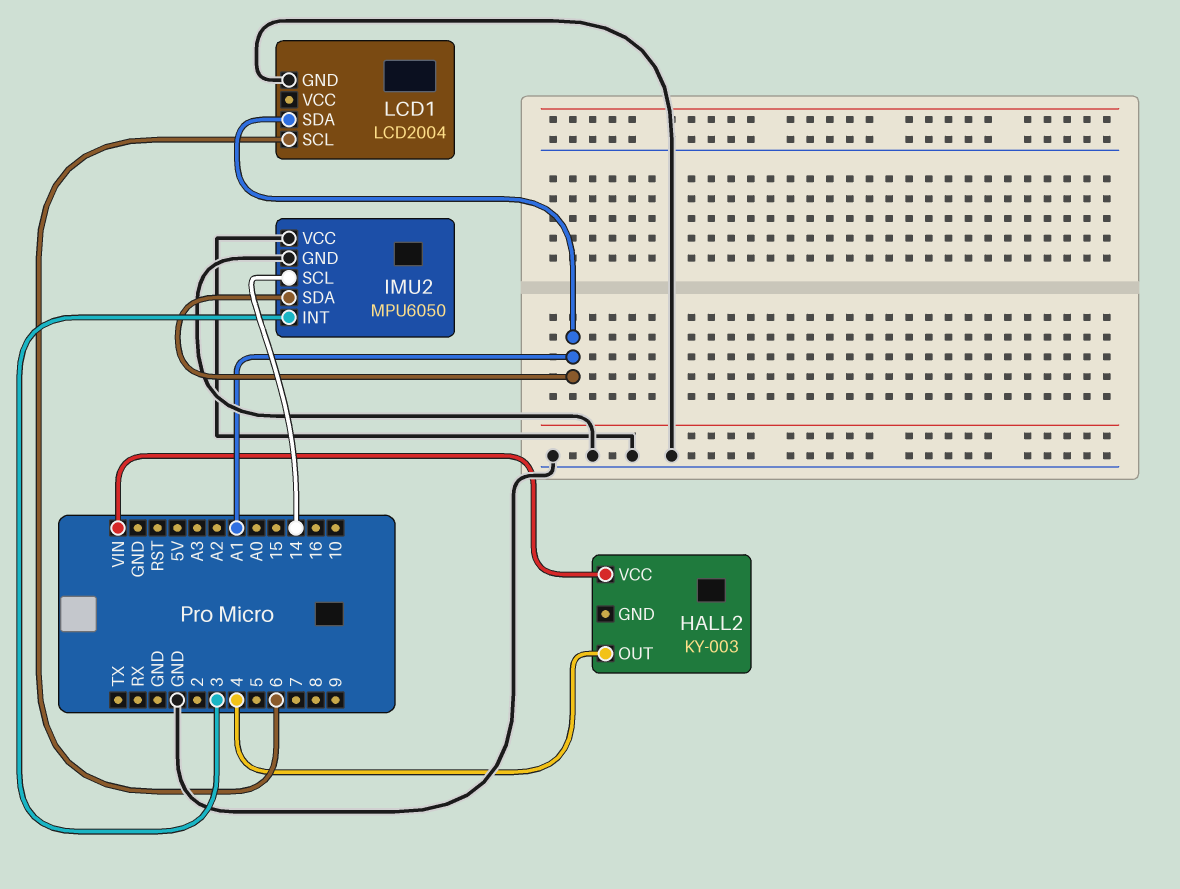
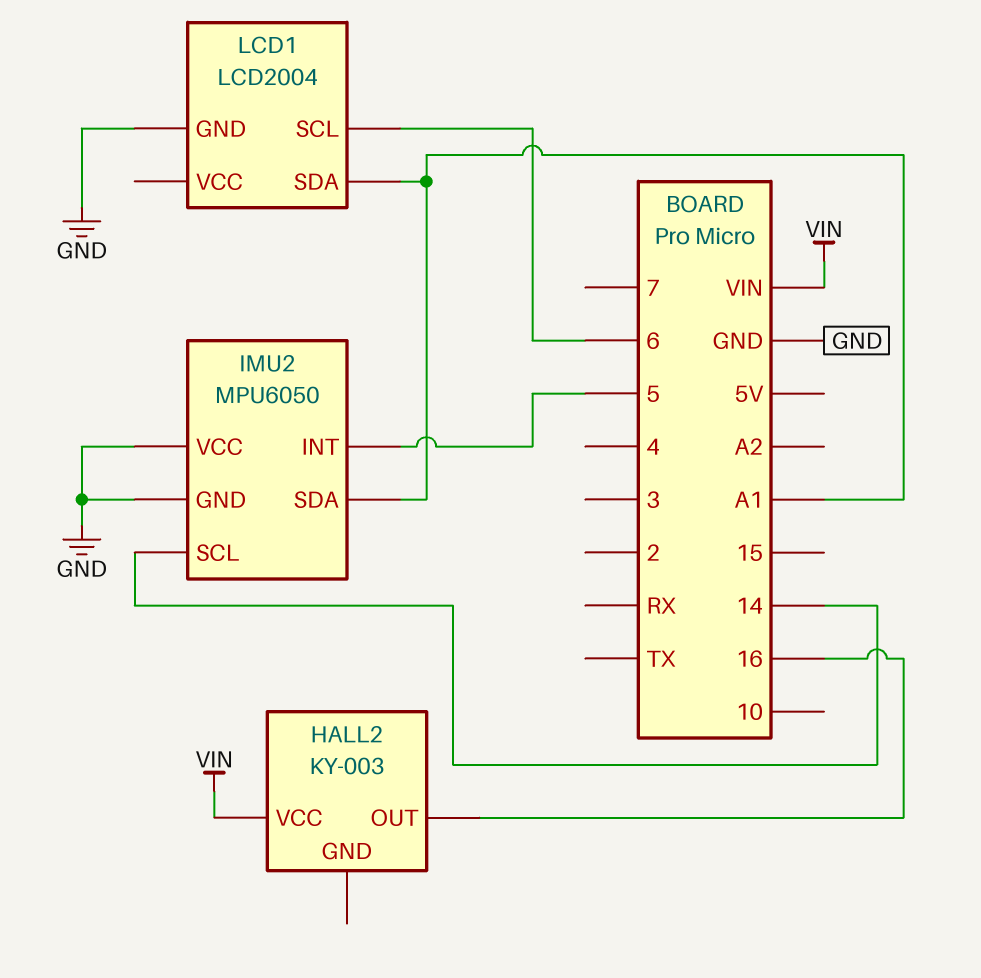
HALL2 pin OUT: 4 -> 16
IMU2 pin INT: 3 -> 5

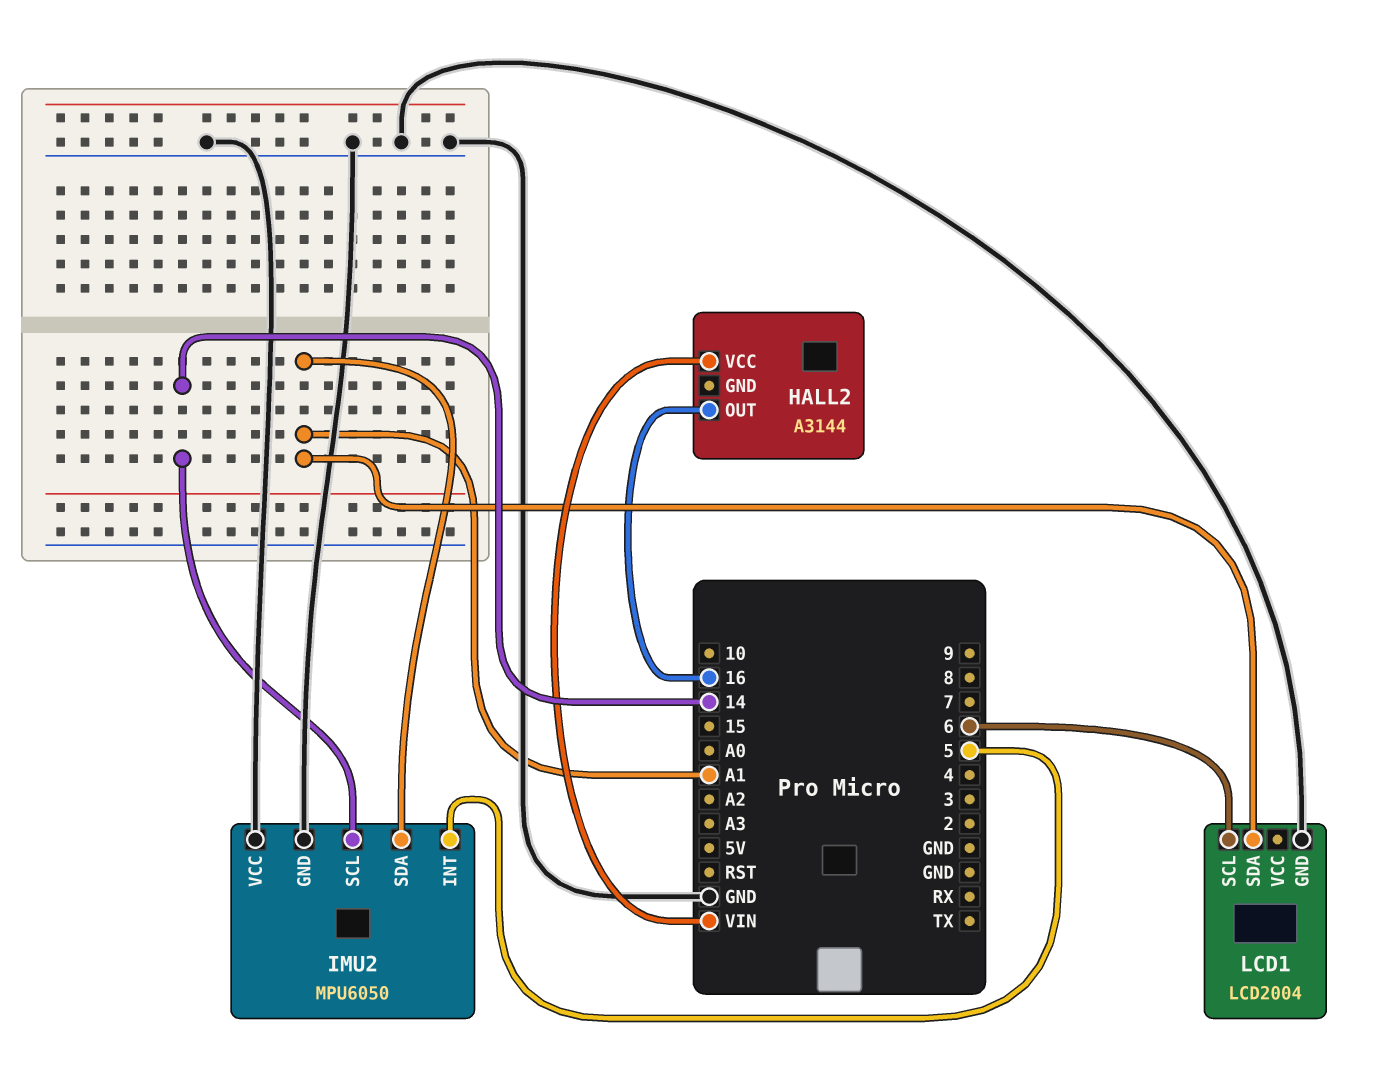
HALL2: KY-003 -> A3144

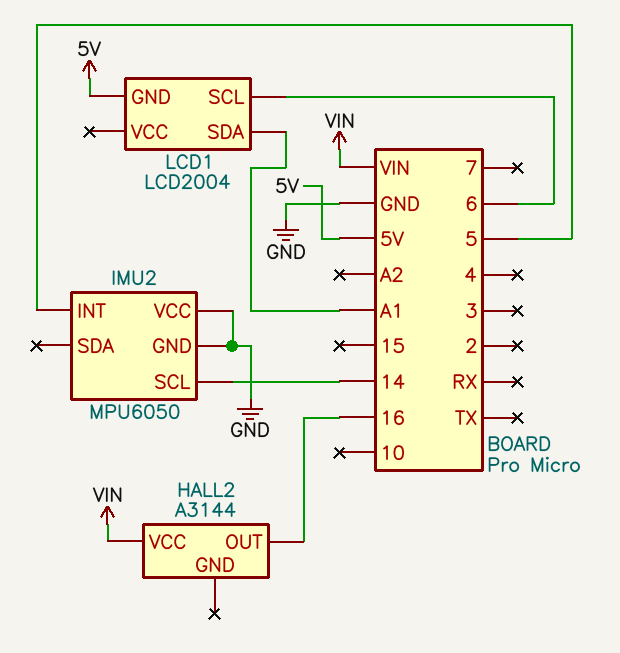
IMU2 pin SDA: A1 -> none
LCD1 pin GND: GND -> 5V

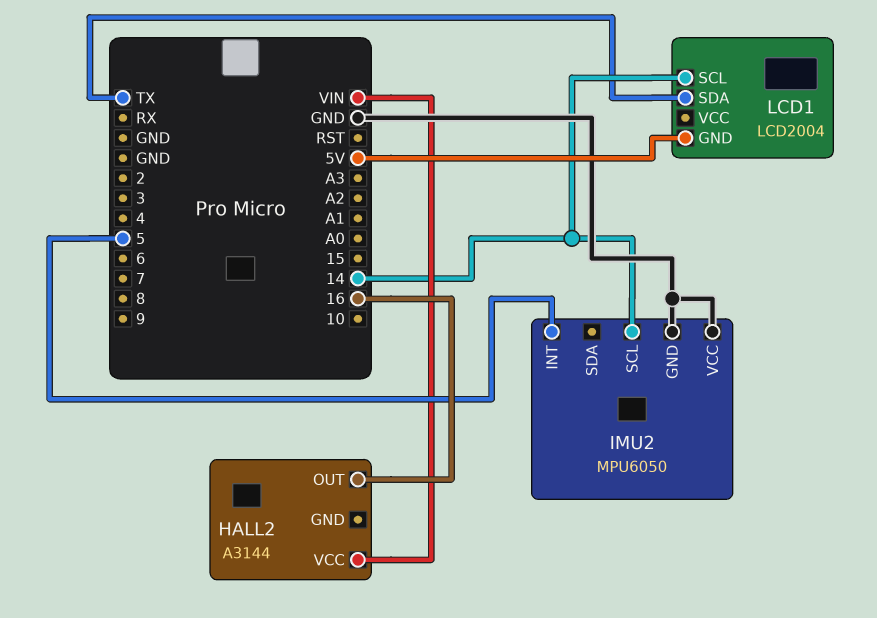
LCD1 pin SCL: 6 -> 14
LCD1 pin SDA: A1 -> TX

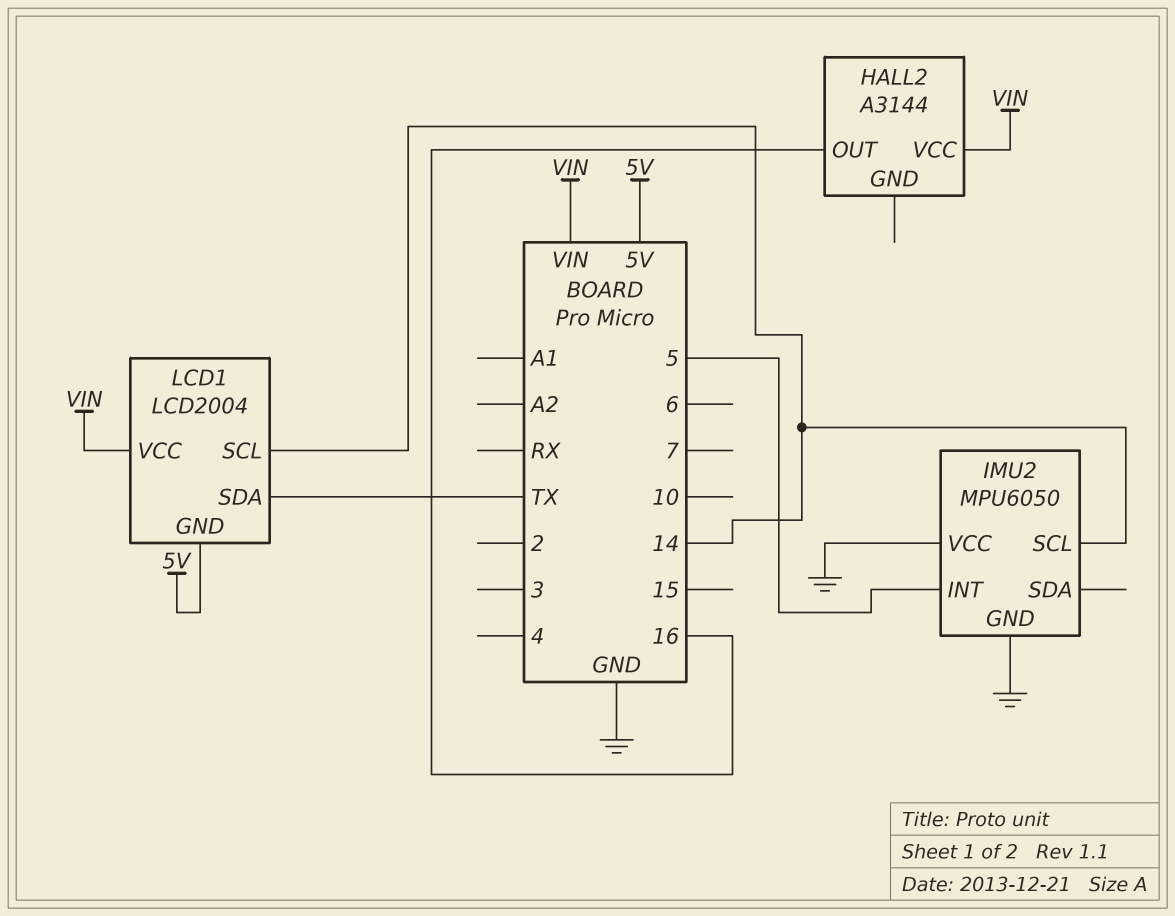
LCD1 pin VCC: none -> VIN

